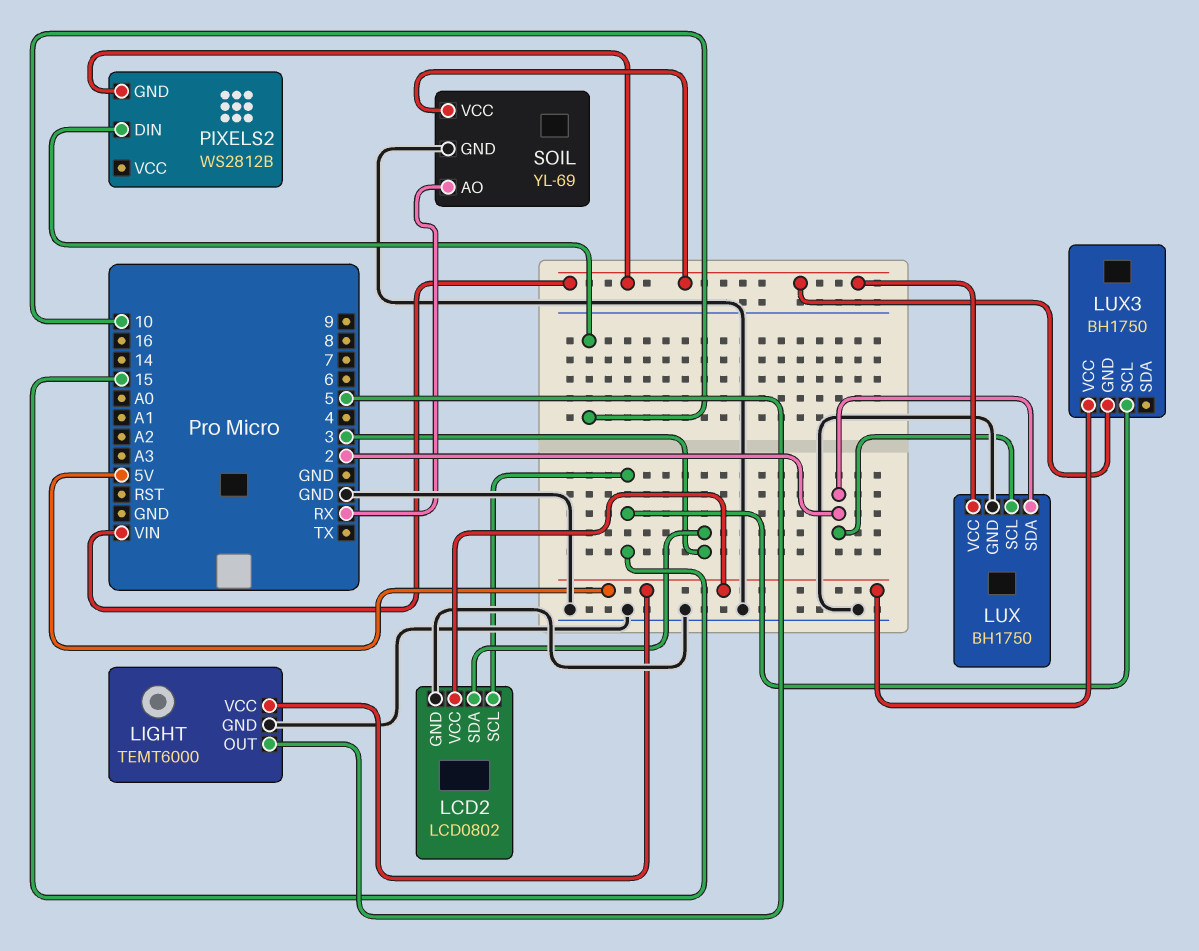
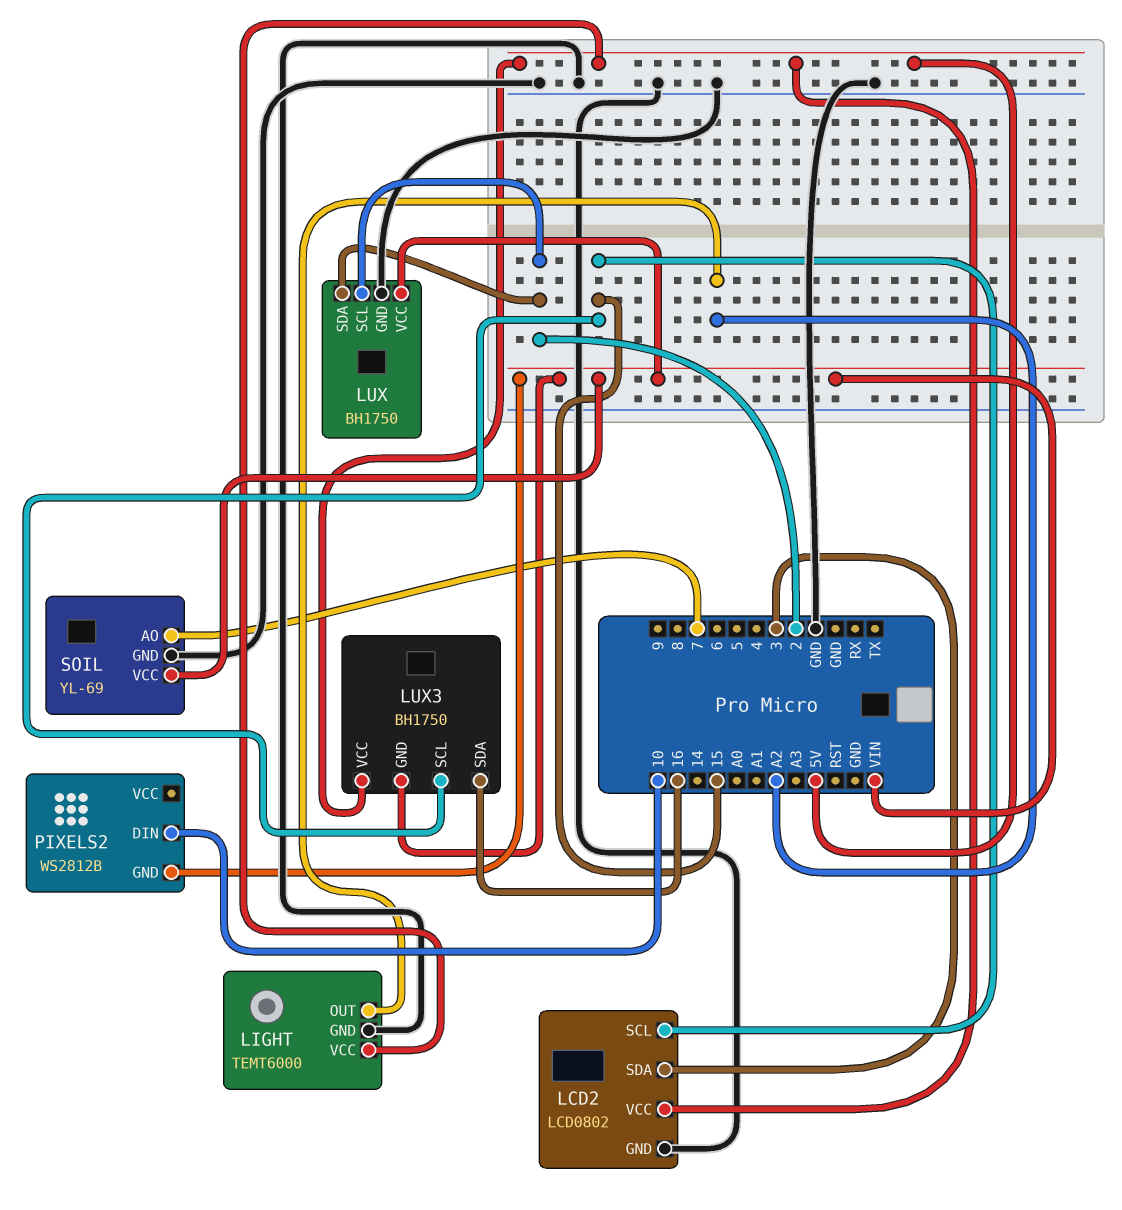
LIGHT pin OUT: 5 -> A2
LUX3 pin SDA: none -> 16
SOIL pin AO: RX -> 7

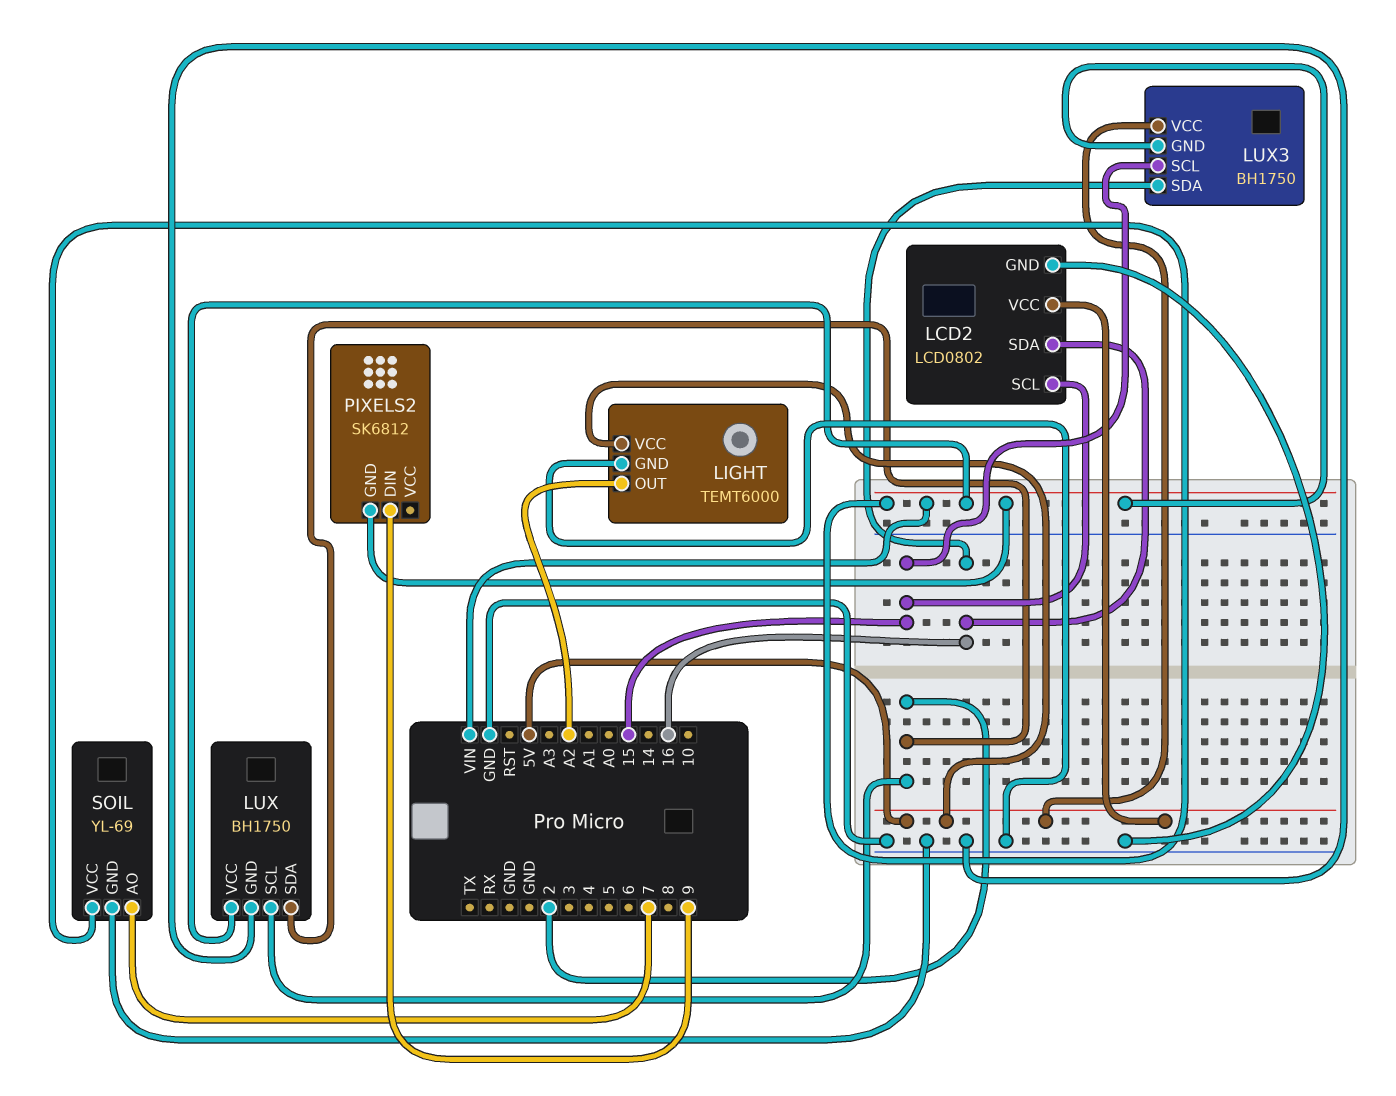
LCD2 pin SDA: 3 -> 16
PIXELS2: WS2812B -> SK6812
PIXELS2 pin DIN: 10 -> 9

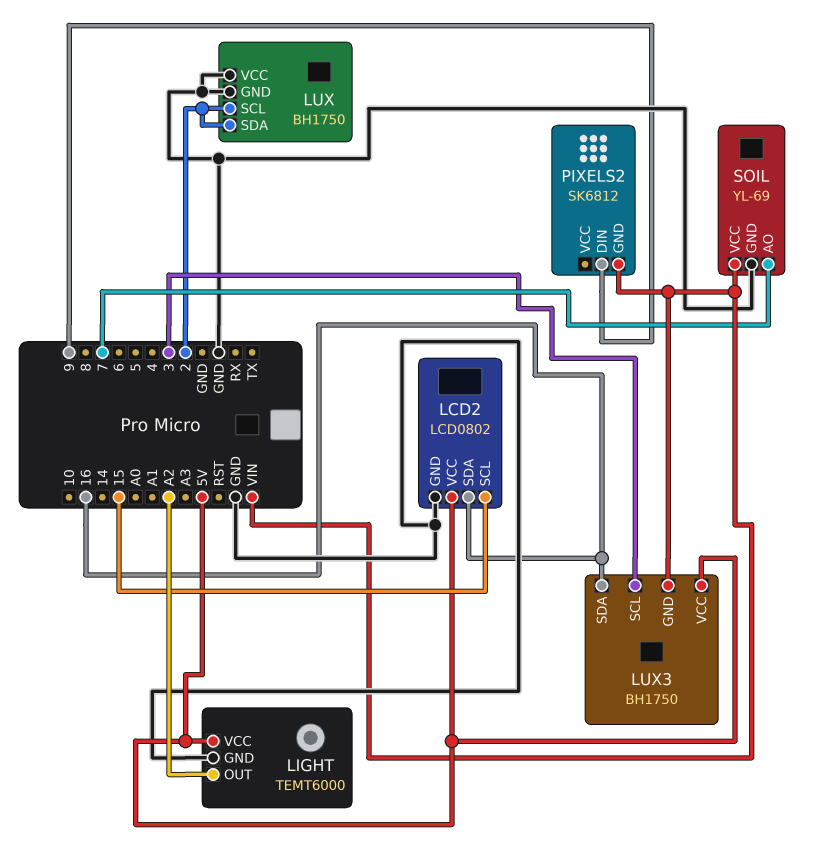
LUX pin VCC: VIN -> GND
LUX3 pin SCL: 15 -> 3

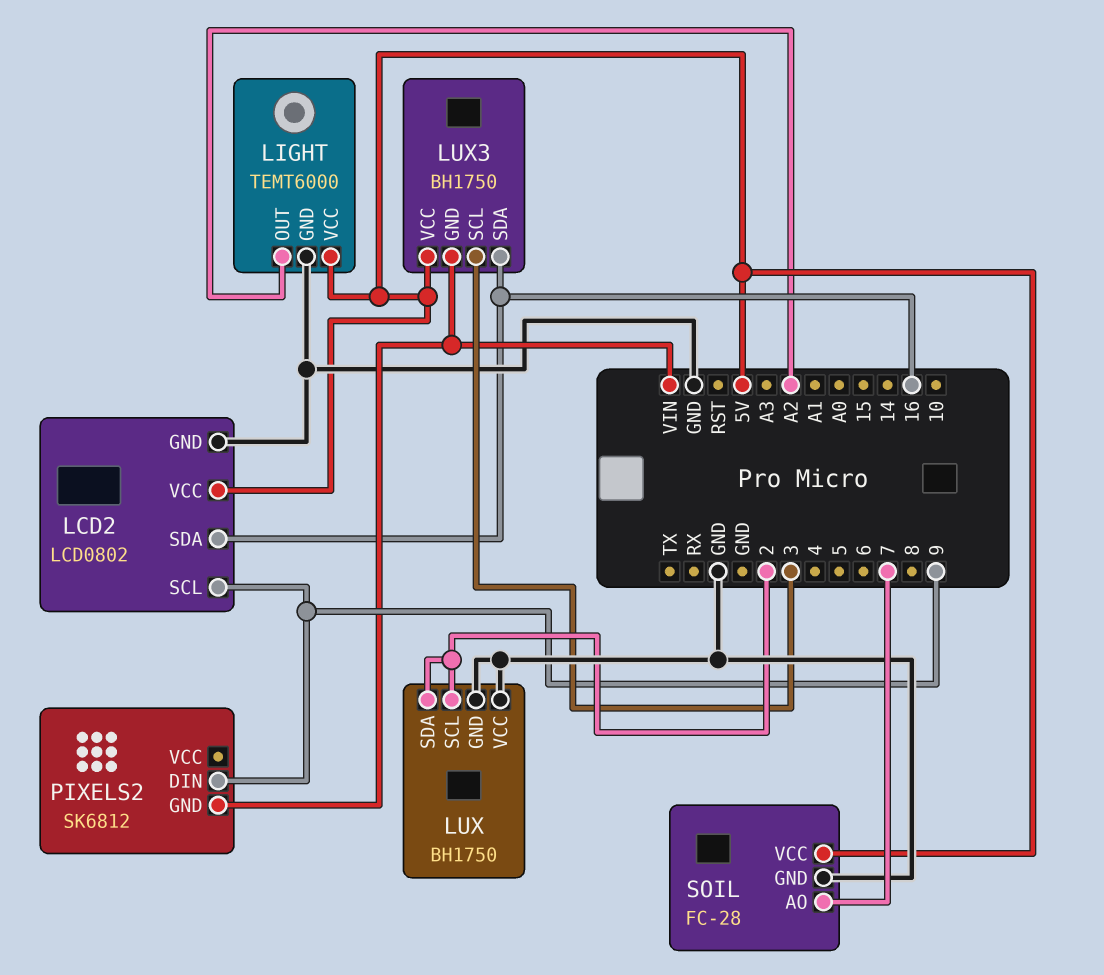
LCD2 pin SCL: 15 -> 9
SOIL: YL-69 -> FC-28
SOIL pin VCC: VIN -> 5V

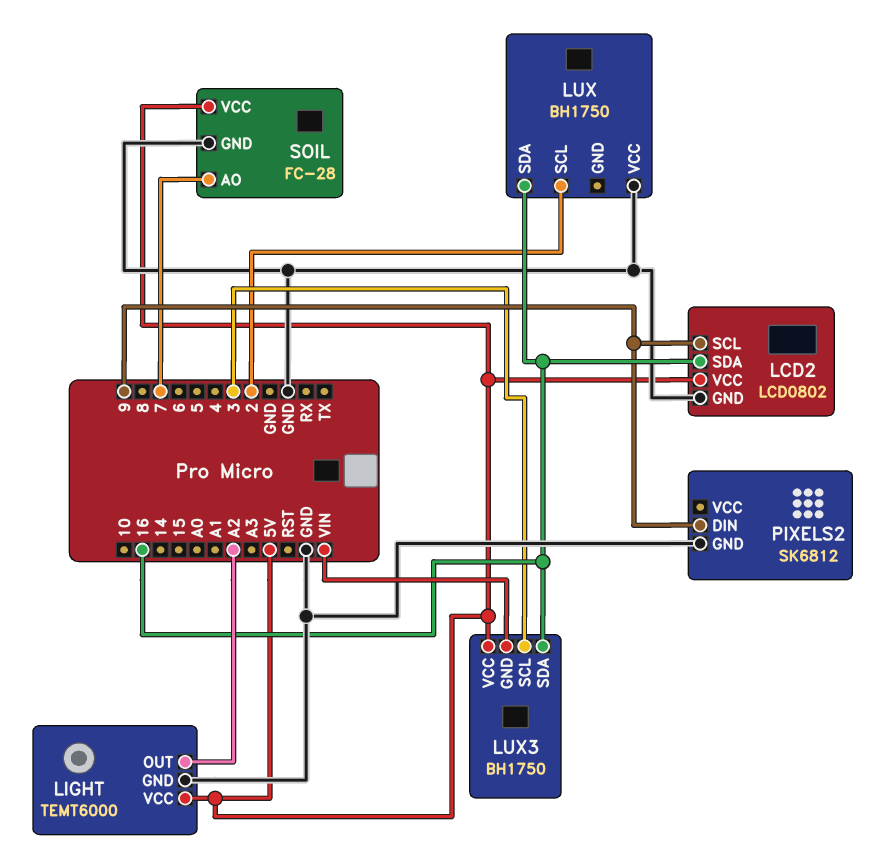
LUX pin GND: GND -> none
LUX pin SDA: 2 -> 16
PIXELS2 pin GND: VIN -> GND

